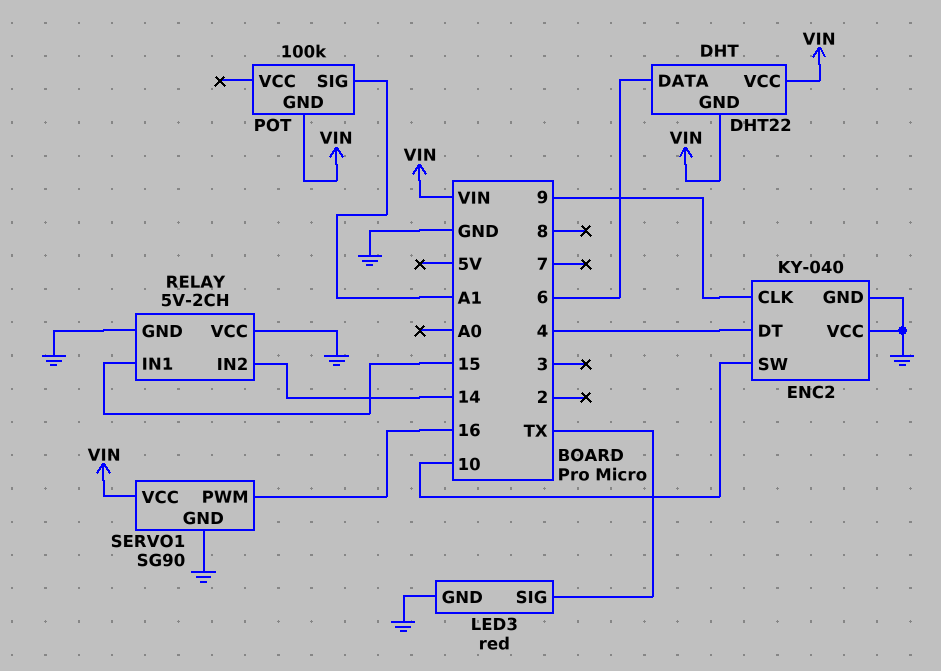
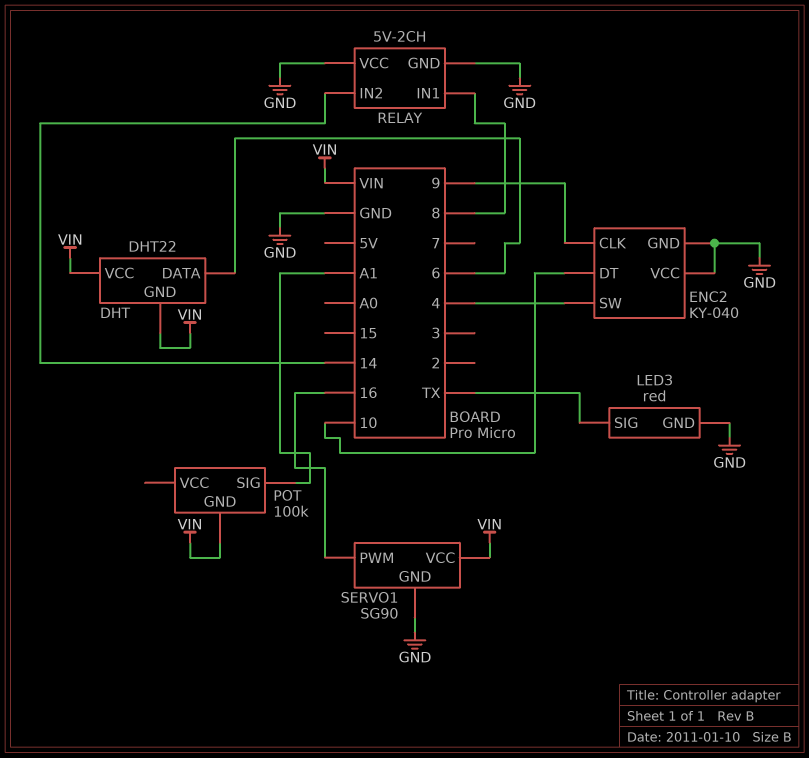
ENC2 pin DT: 4 -> 10
ENC2 pin SW: 10 -> 4
RELAY pin IN1: 15 -> 8

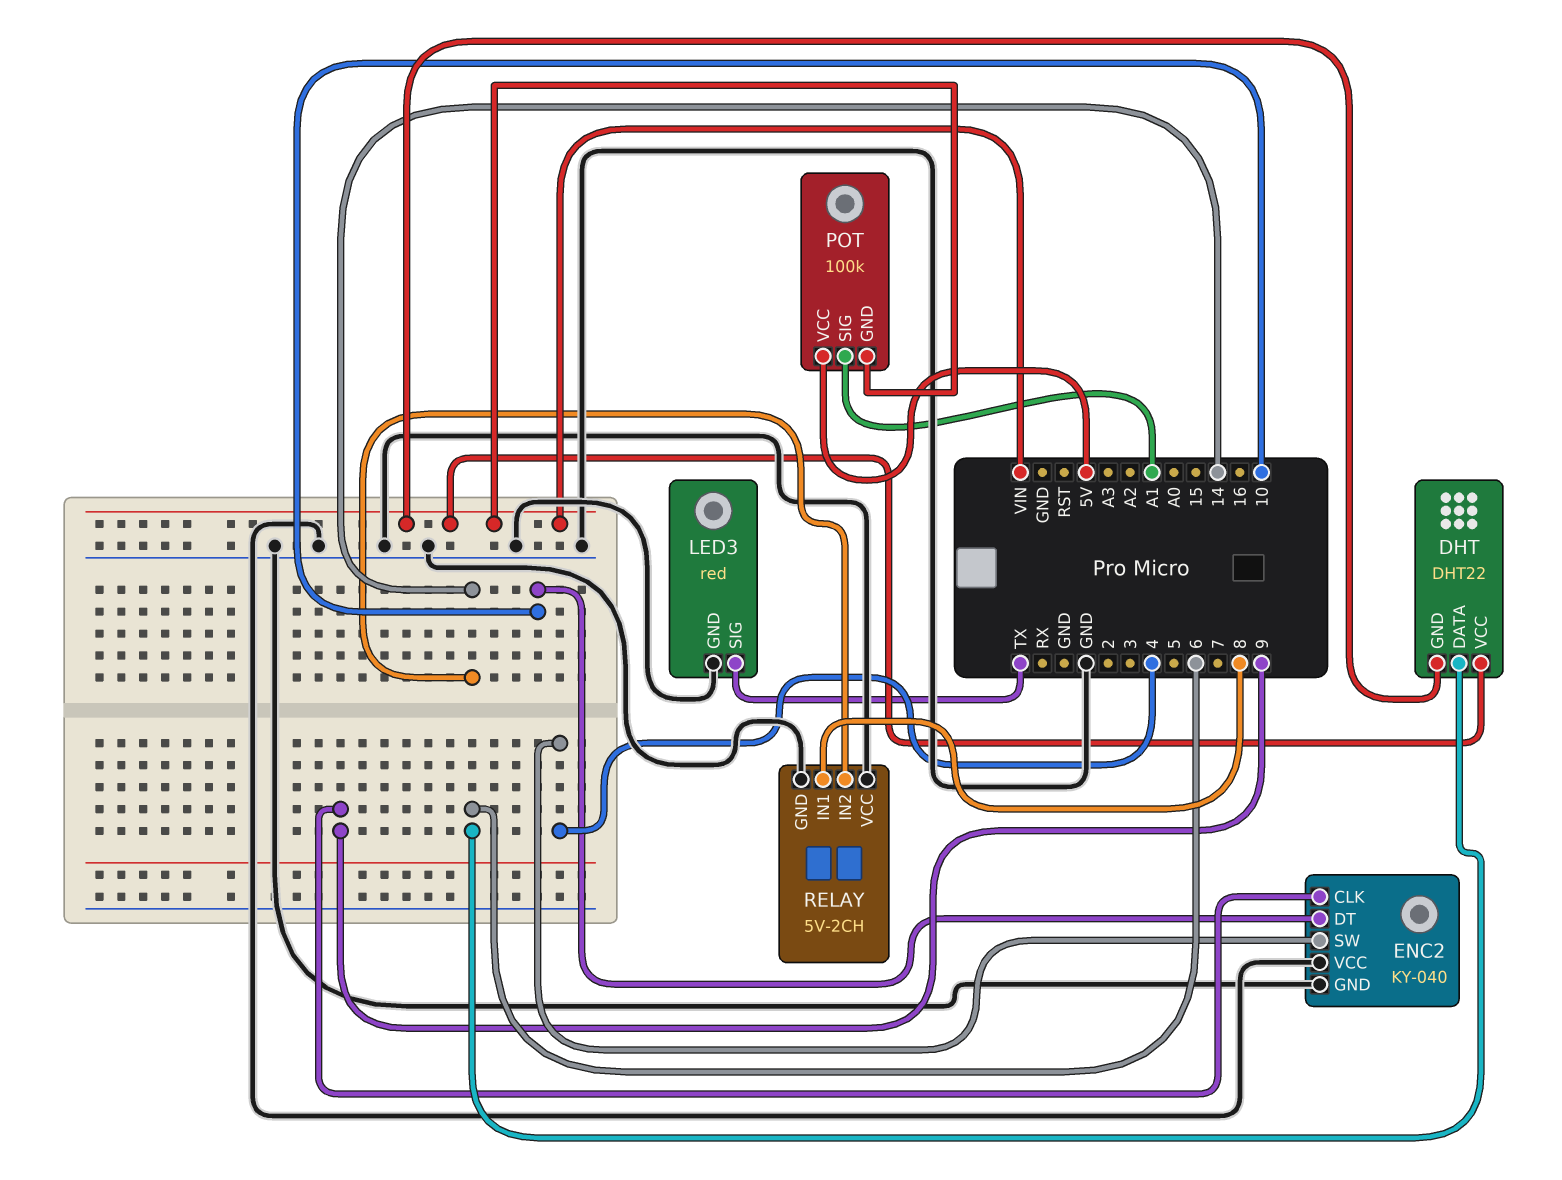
POT pin VCC: none -> 5V
SERVO1: SG90 -> none
SERVO1 pin GND: GND -> none
SERVO1 pin PWM: 16 -> none
SERVO1 pin VCC: VIN -> none

